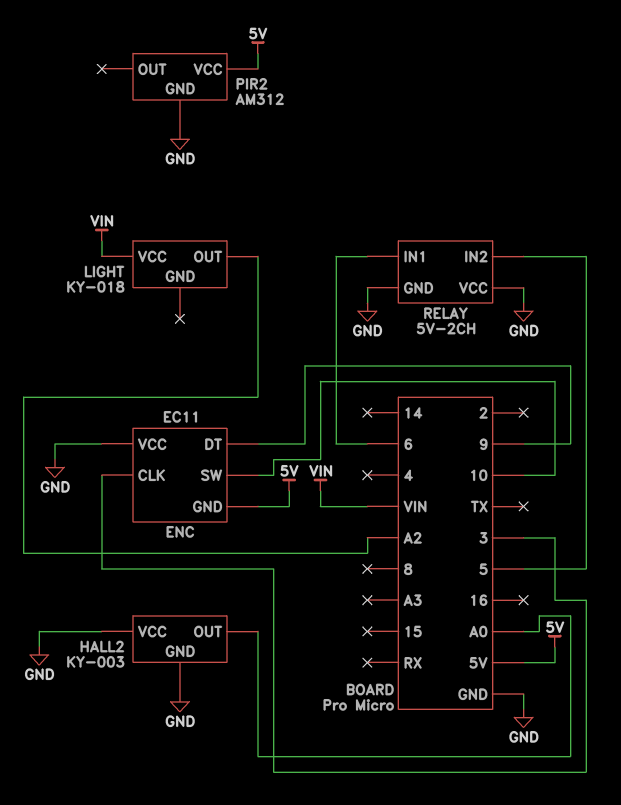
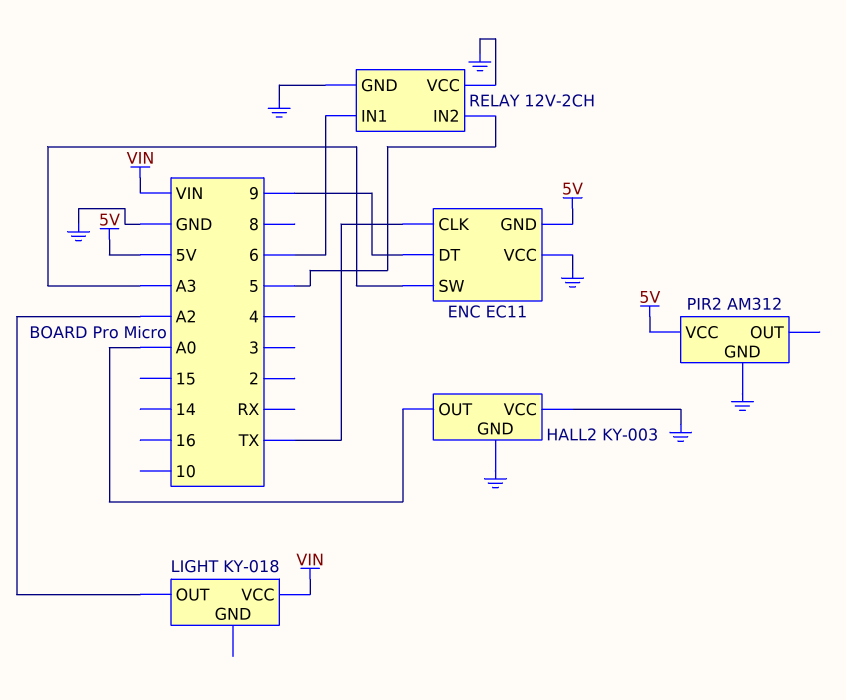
ENC pin CLK: 3 -> TX
ENC pin SW: 10 -> A3
RELAY: 5V-2CH -> 12V-2CH

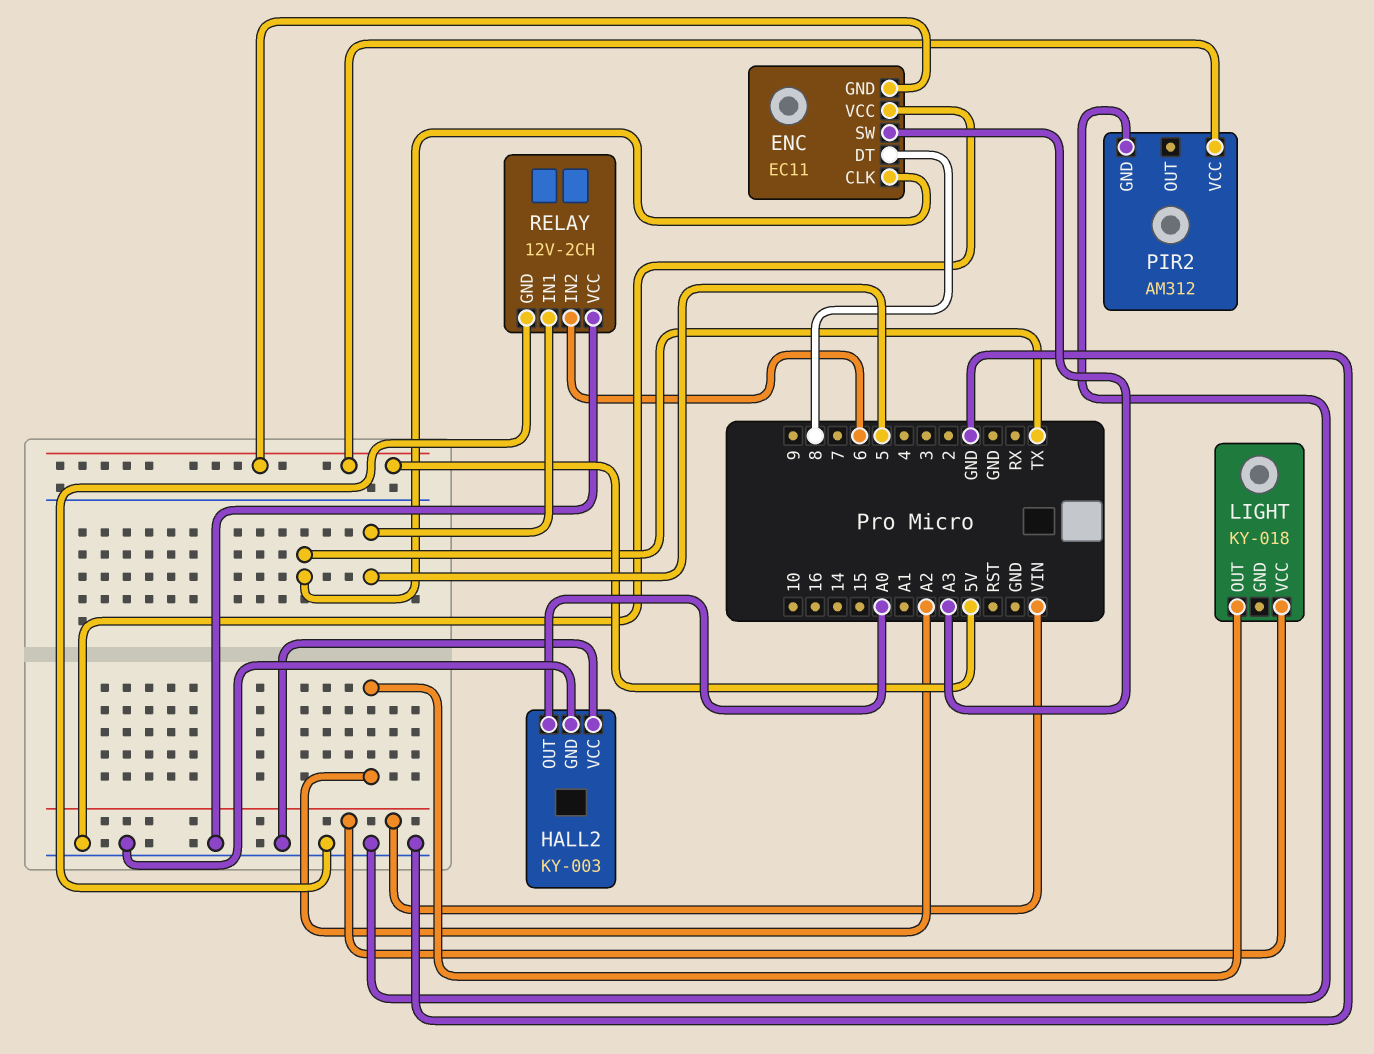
ENC pin DT: 9 -> 8
RELAY pin IN1: 6 -> 5
RELAY pin IN2: 5 -> 6

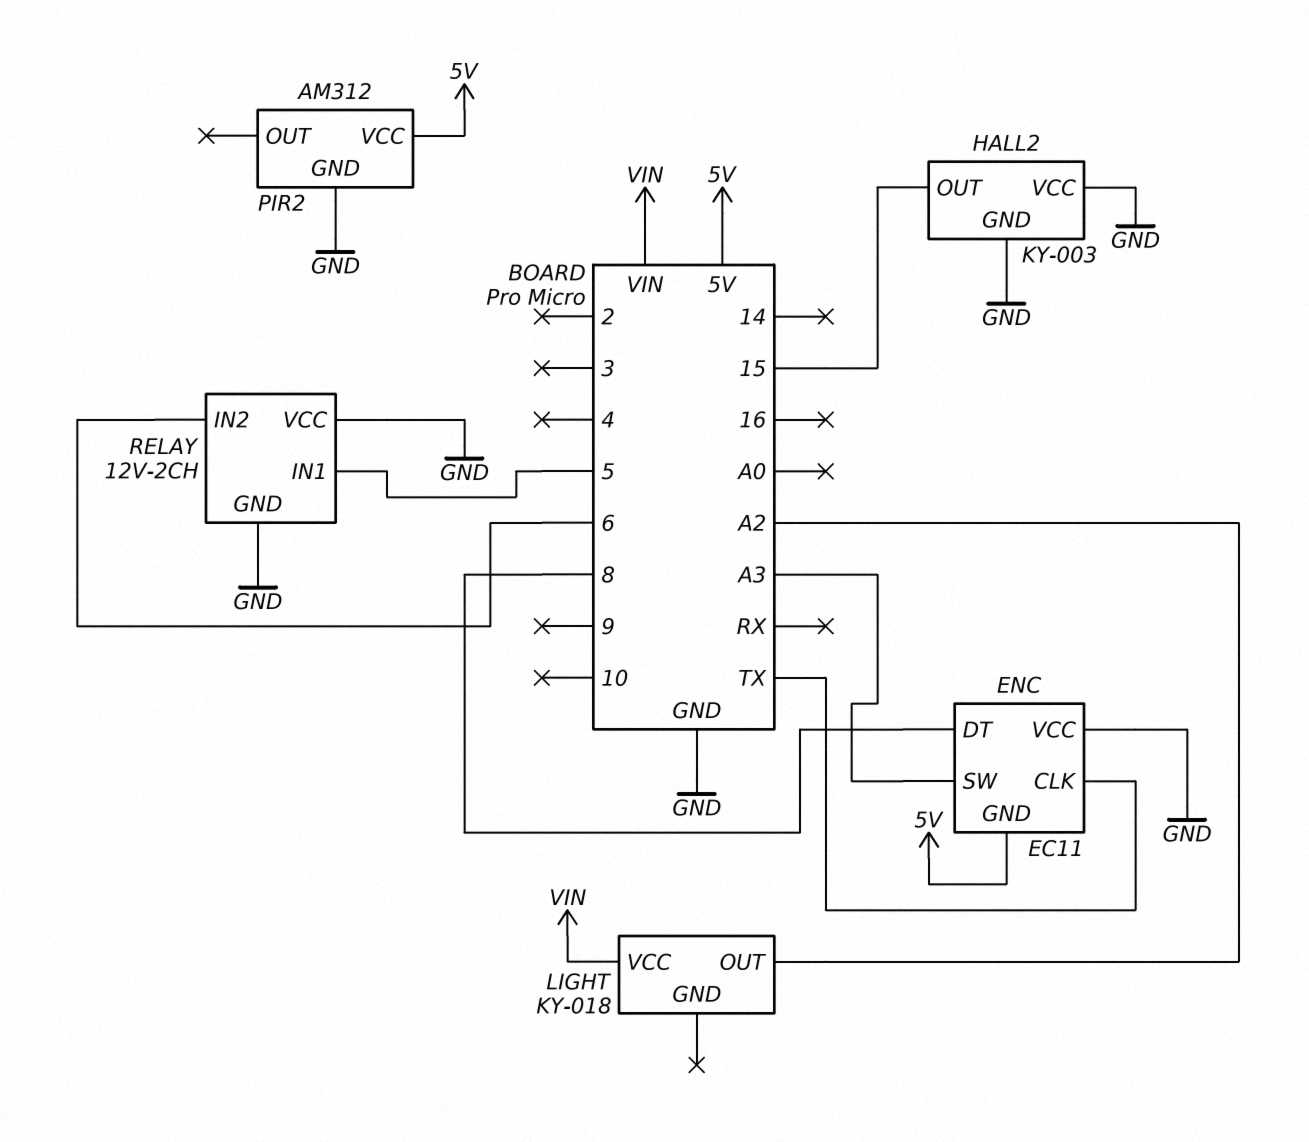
HALL2 pin OUT: A0 -> 15

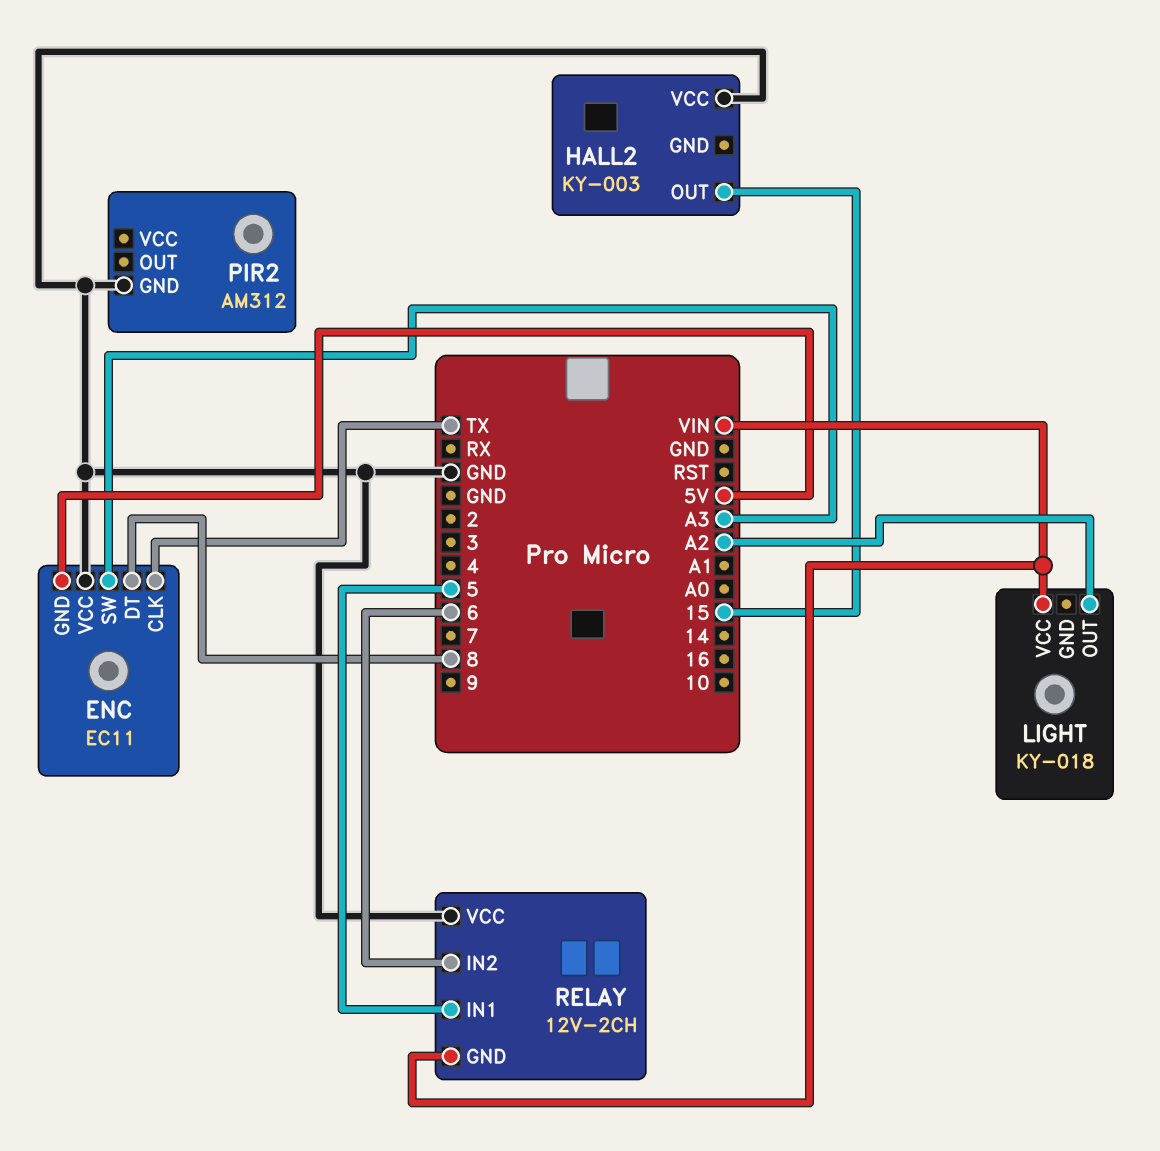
HALL2 pin GND: GND -> none
PIR2 pin VCC: 5V -> none
RELAY pin GND: GND -> VIN

